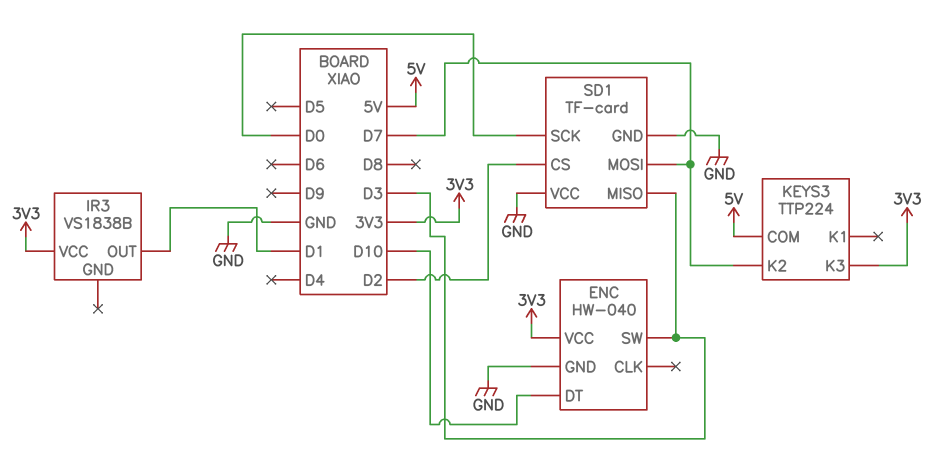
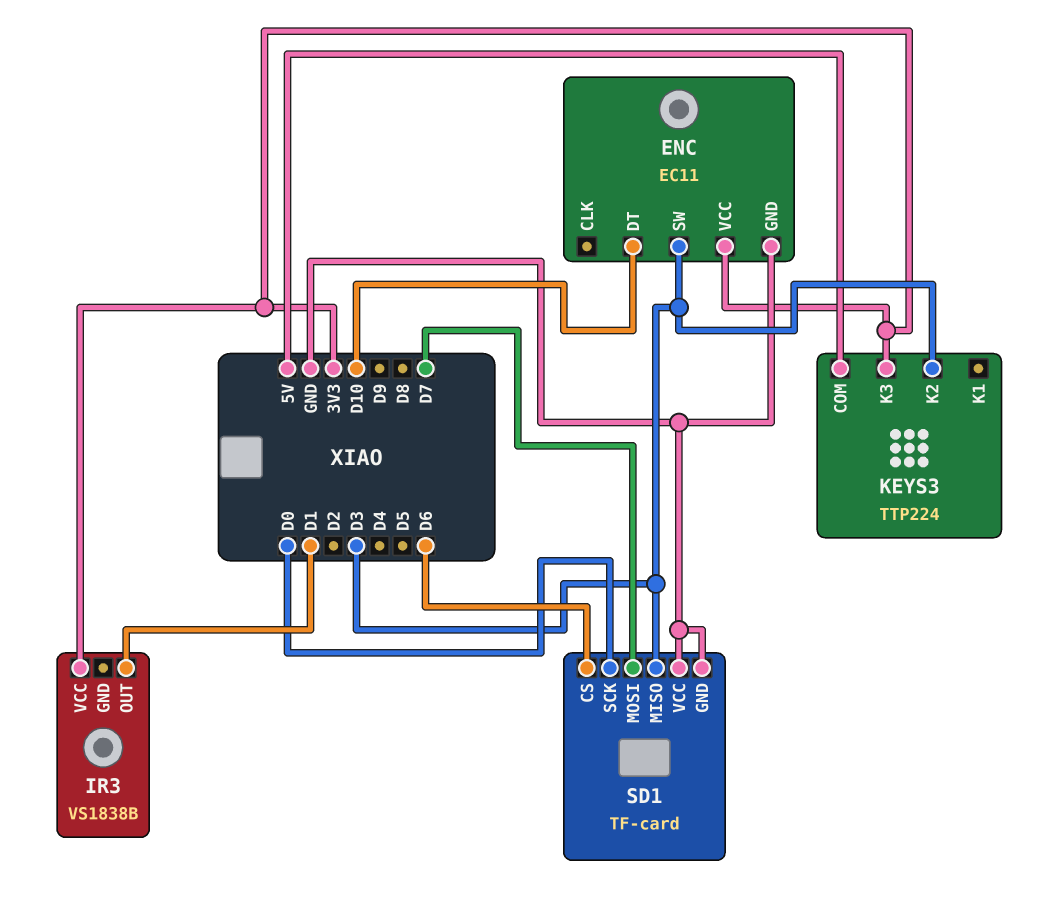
ENC: HW-040 -> EC11
KEYS3 pin K2: D7 -> D3
SD1 pin CS: D2 -> D6

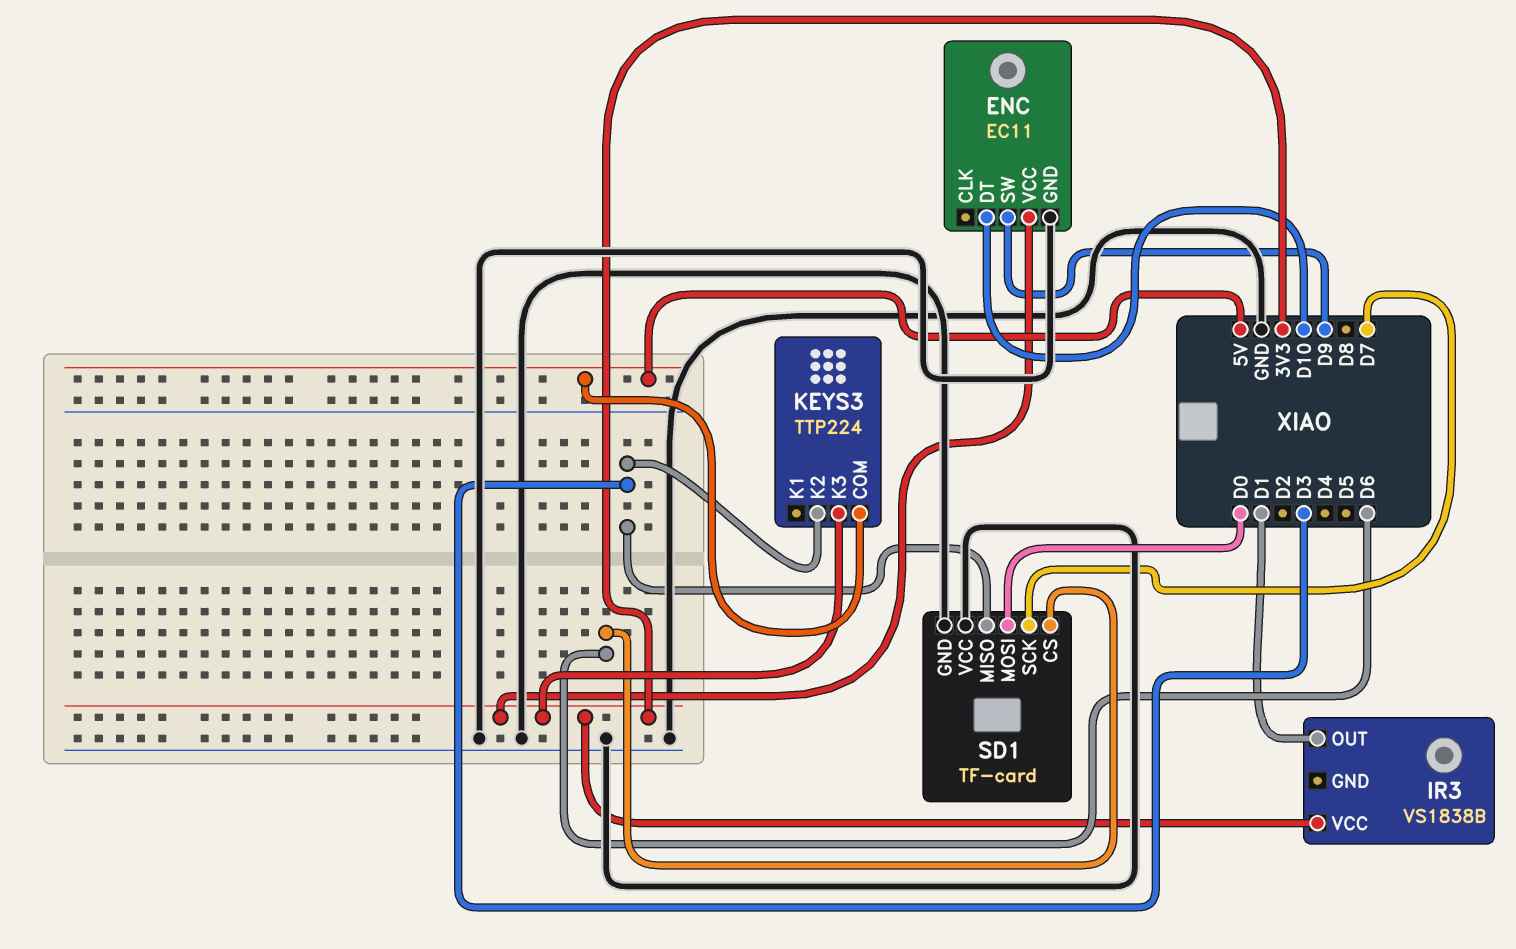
ENC pin SW: D3 -> D9
SD1 pin MOSI: D7 -> D0
SD1 pin SCK: D0 -> D7

